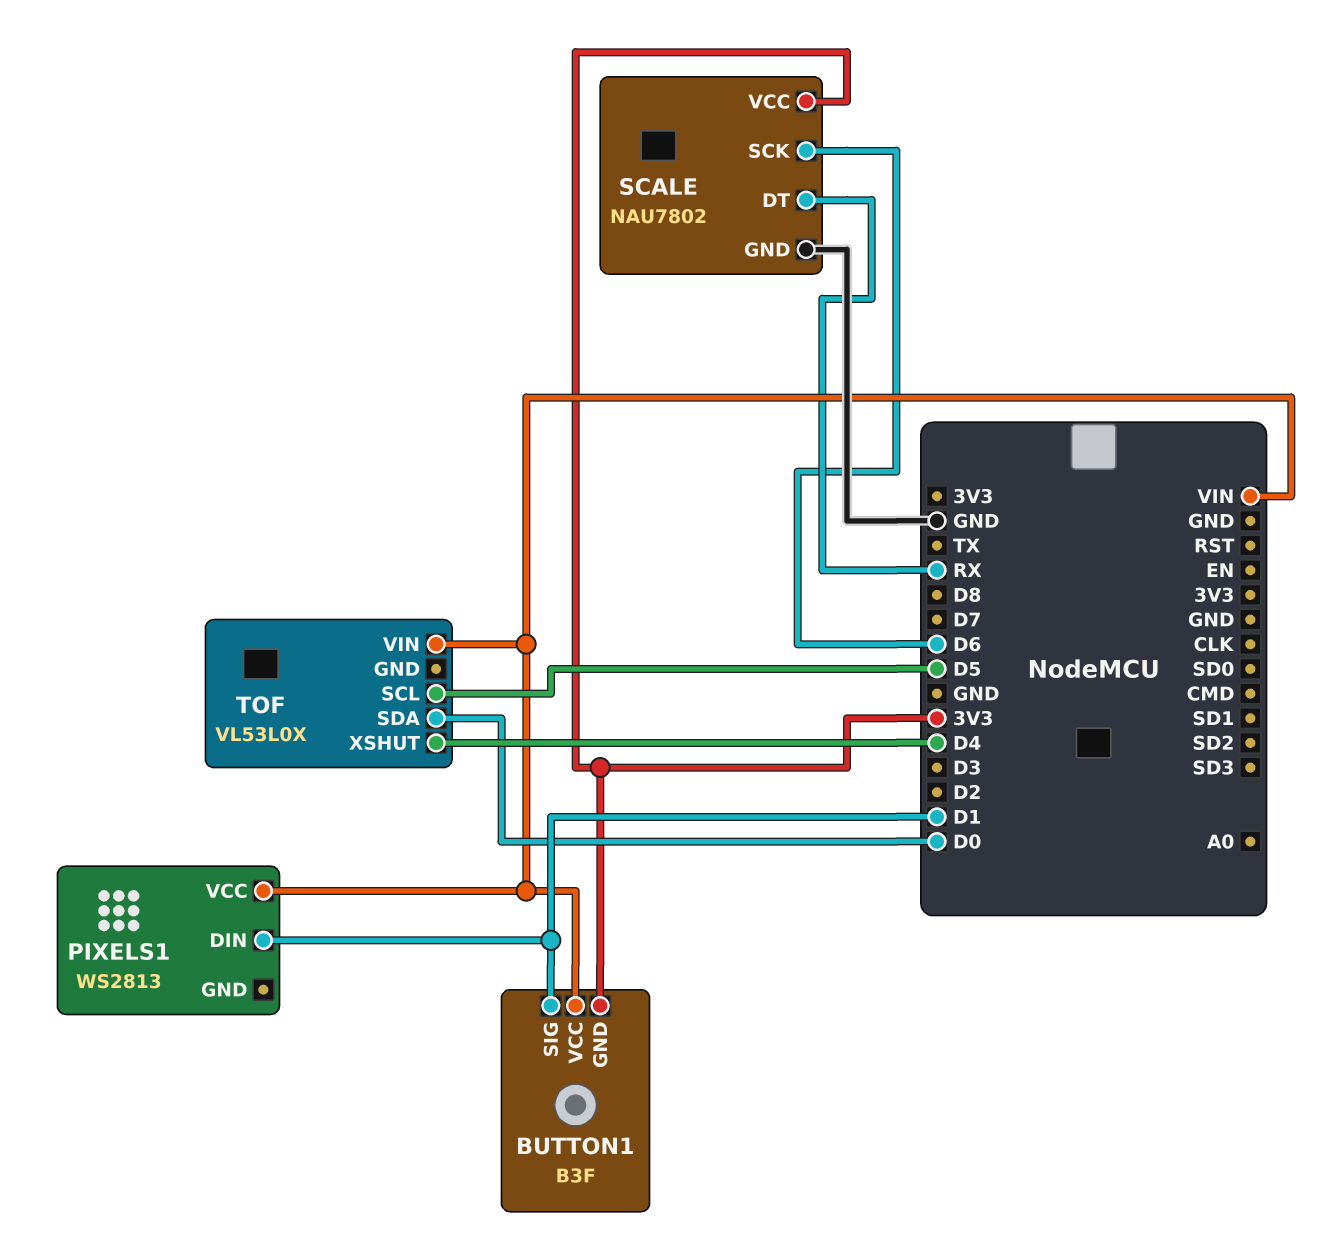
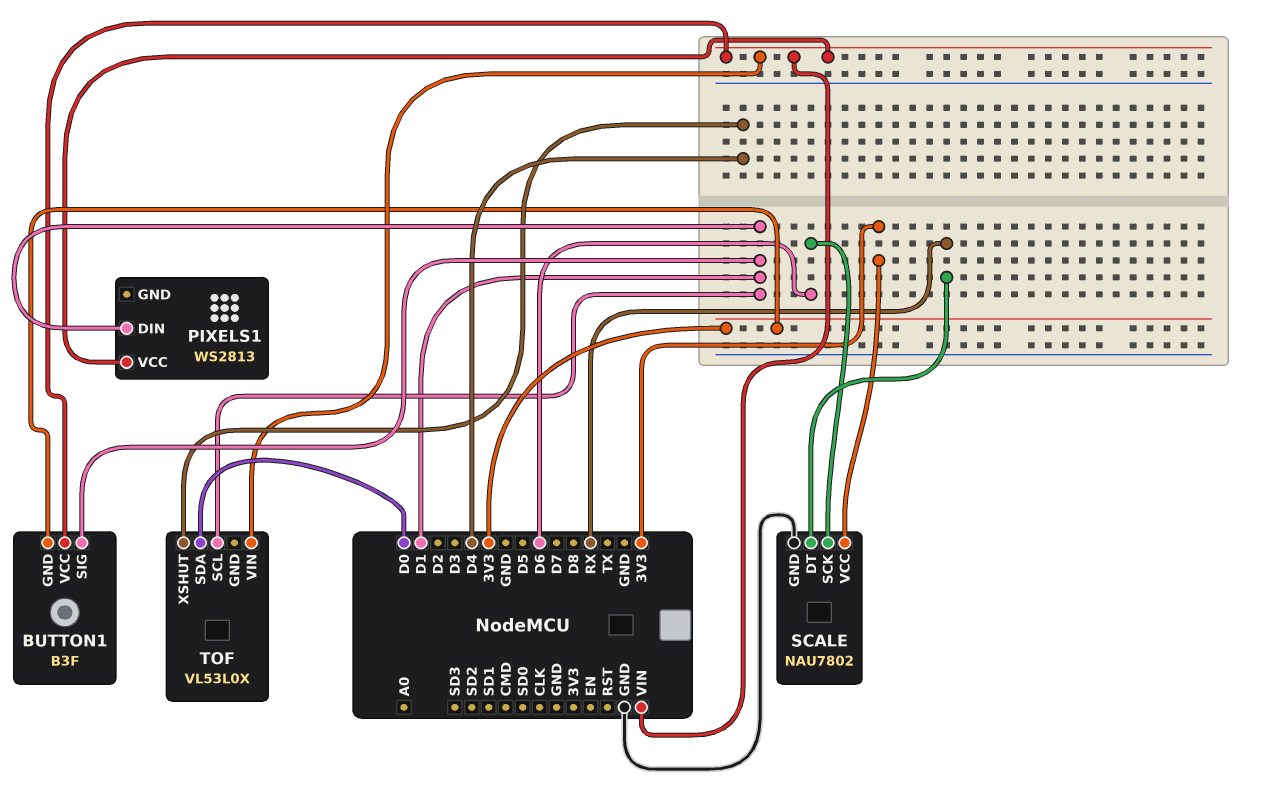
TOF pin SCL: D5 -> D1

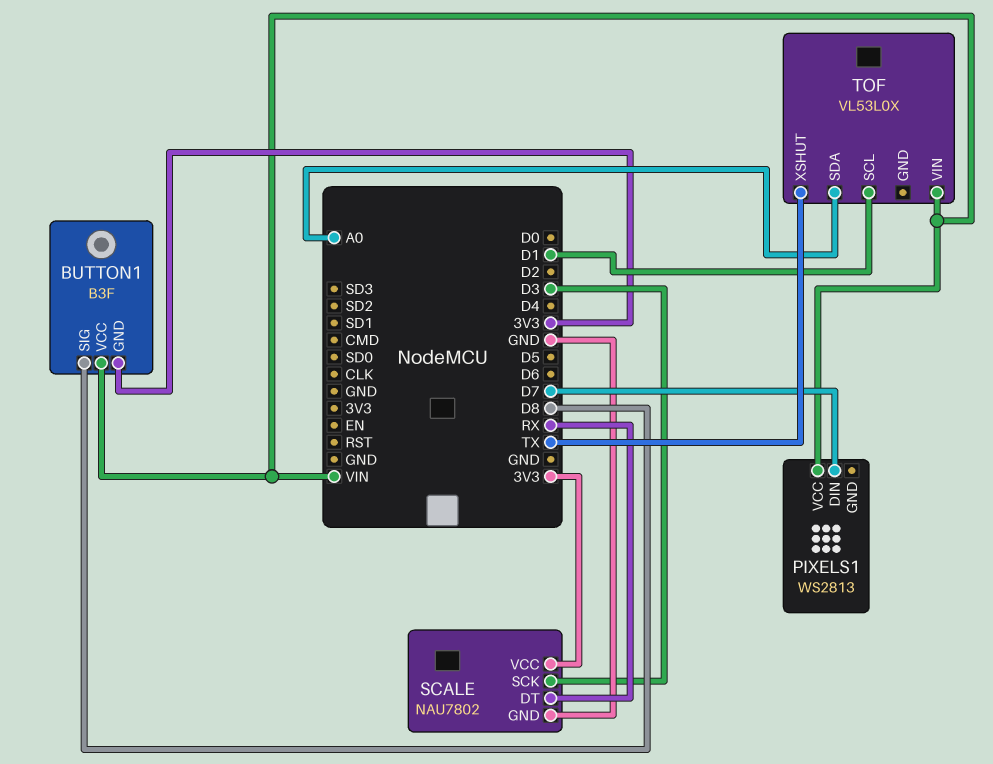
BUTTON1 pin SIG: D1 -> D8
PIXELS1 pin DIN: D1 -> D7
SCALE pin SCK: D6 -> D3
TOF pin SDA: D0 -> A0
TOF pin XSHUT: D4 -> TX

